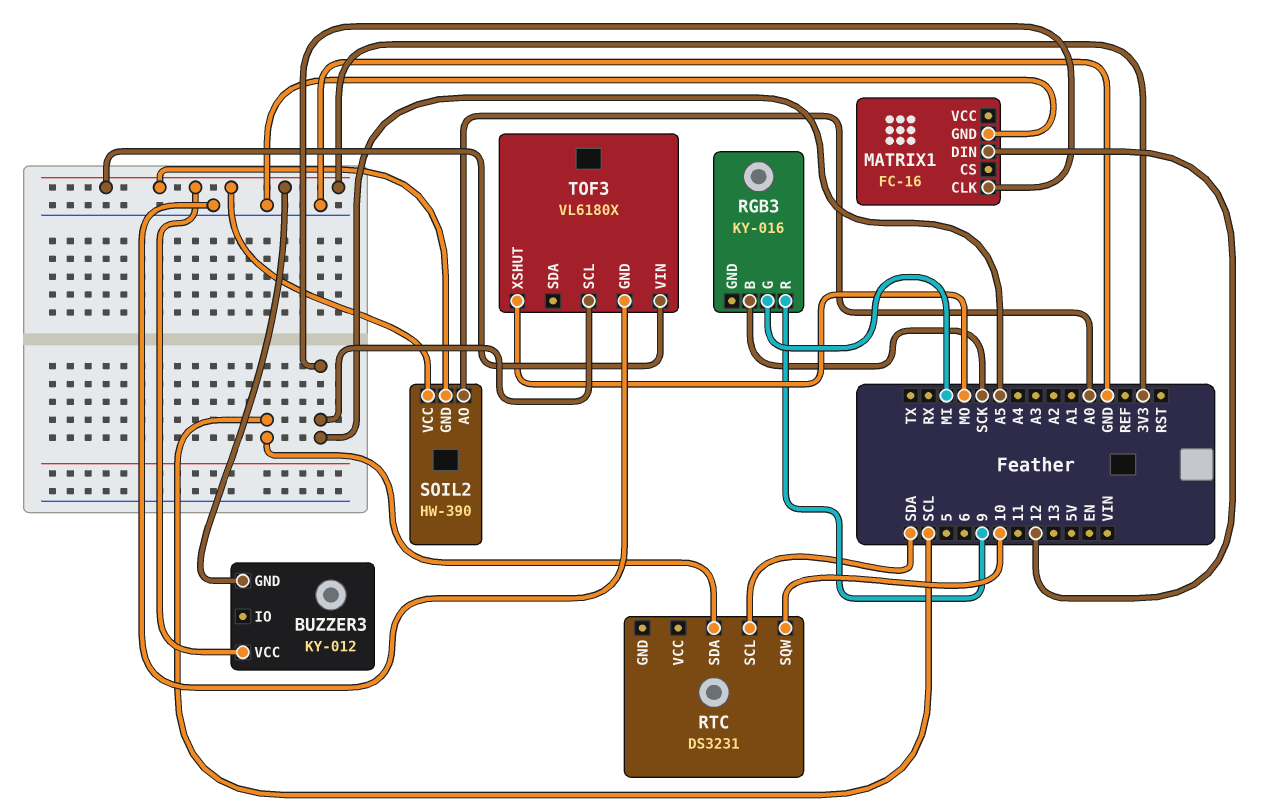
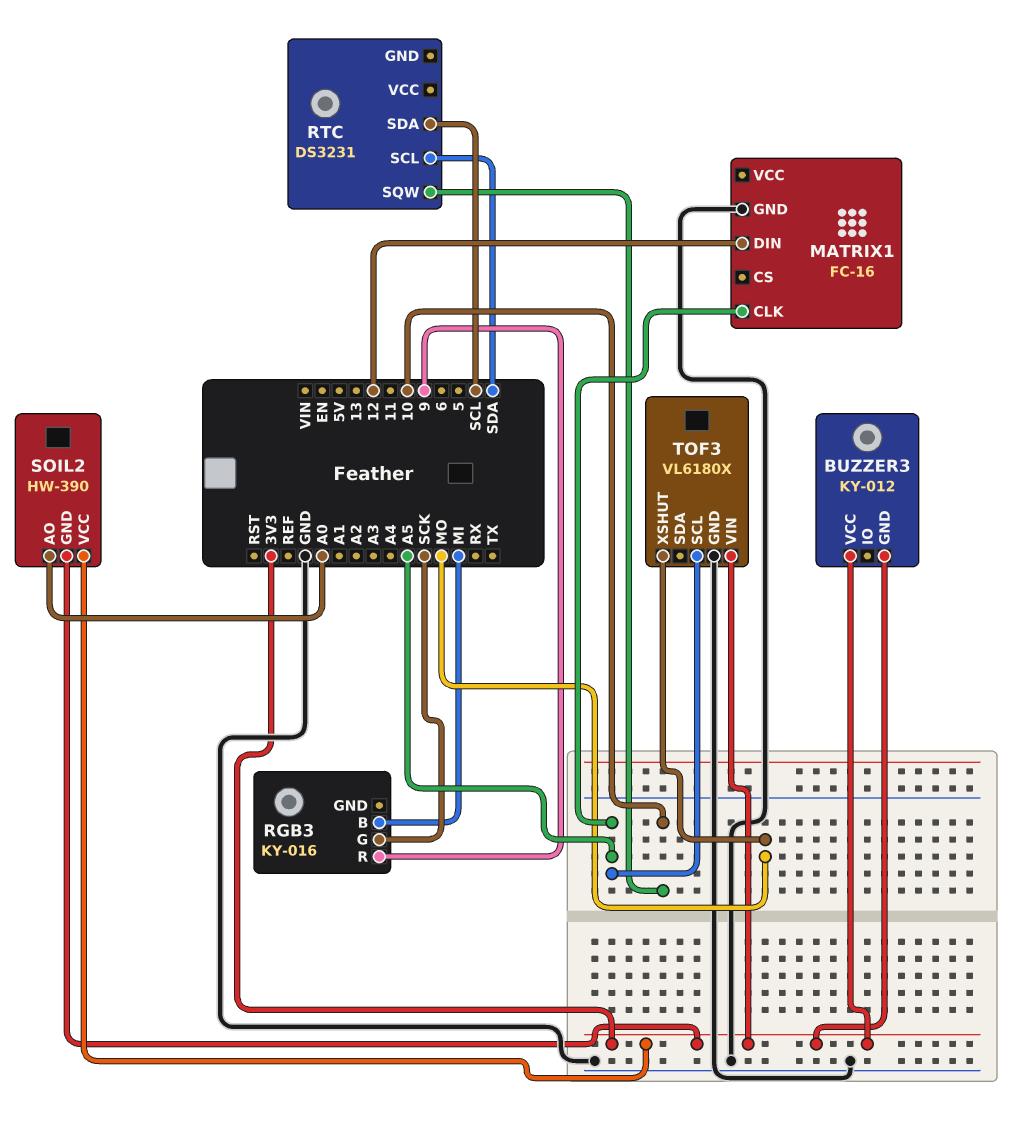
RGB3 pin B: SCK -> MI
RGB3 pin G: MI -> SCK

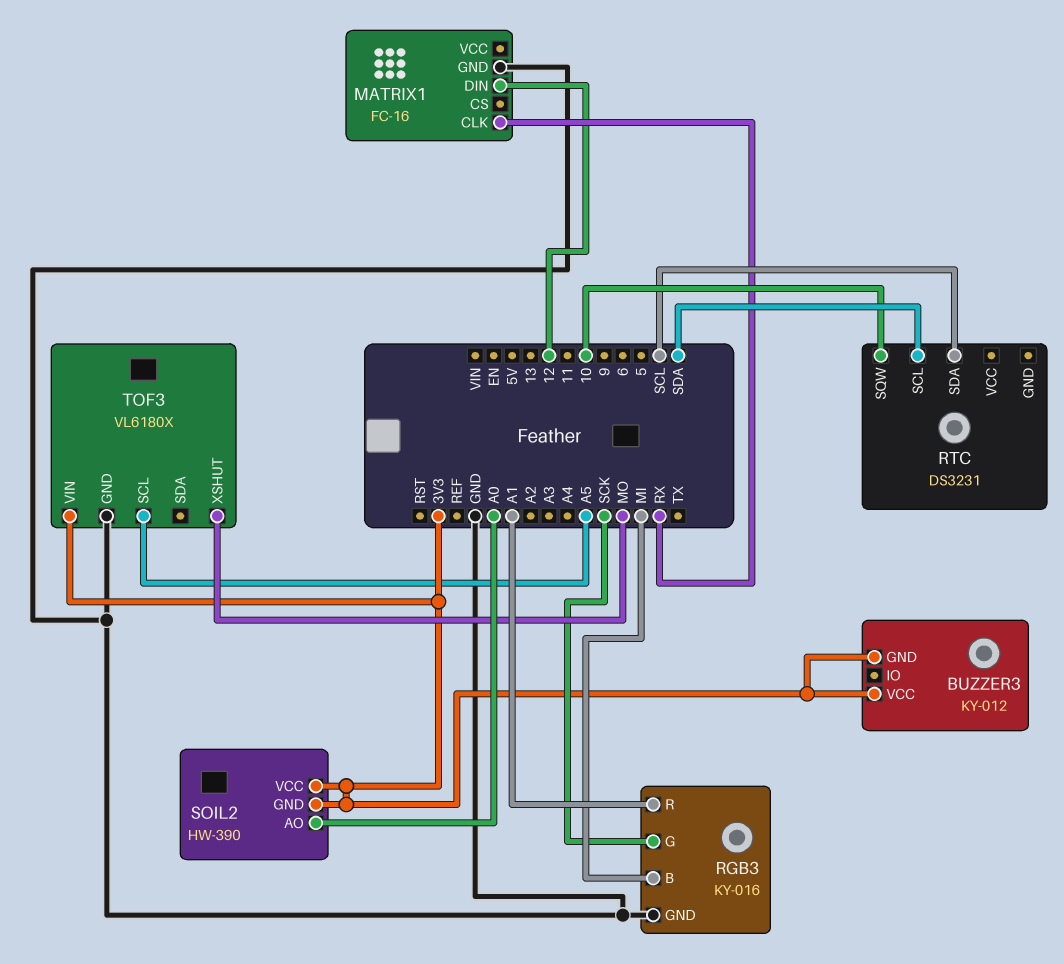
MATRIX1 pin CLK: A5 -> RX
RGB3 pin GND: none -> GND
RGB3 pin R: 9 -> A1

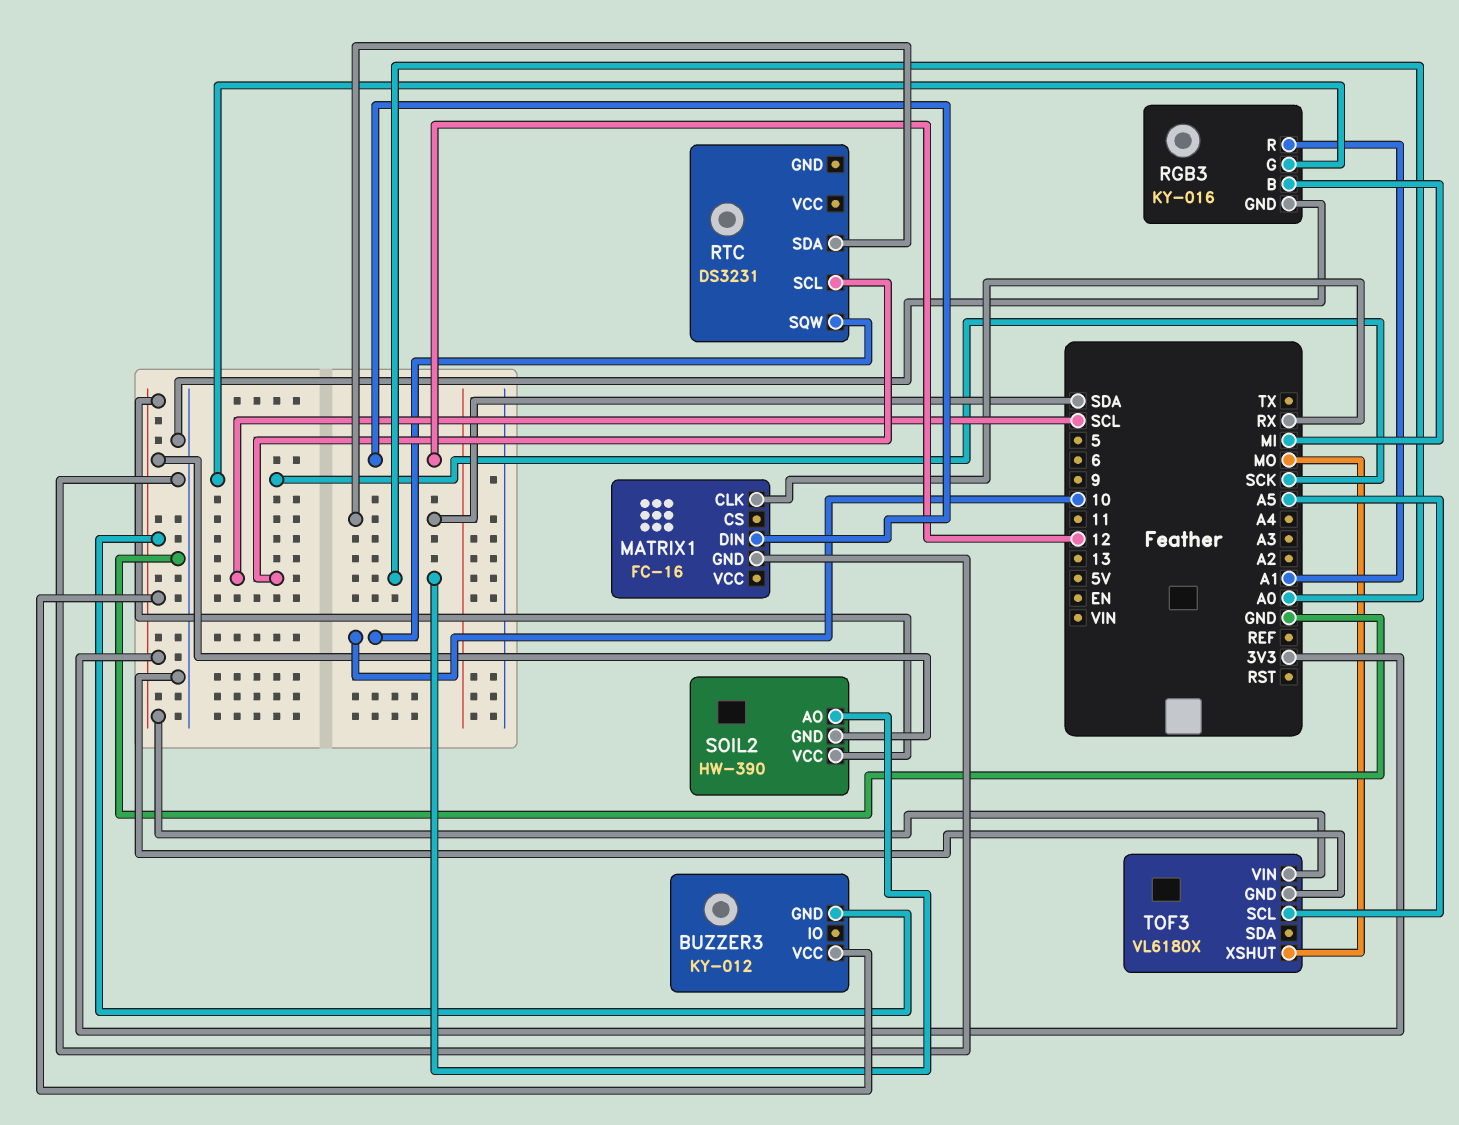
RTC pin SCL: SDA -> SCL
RTC pin SDA: SCL -> SDA

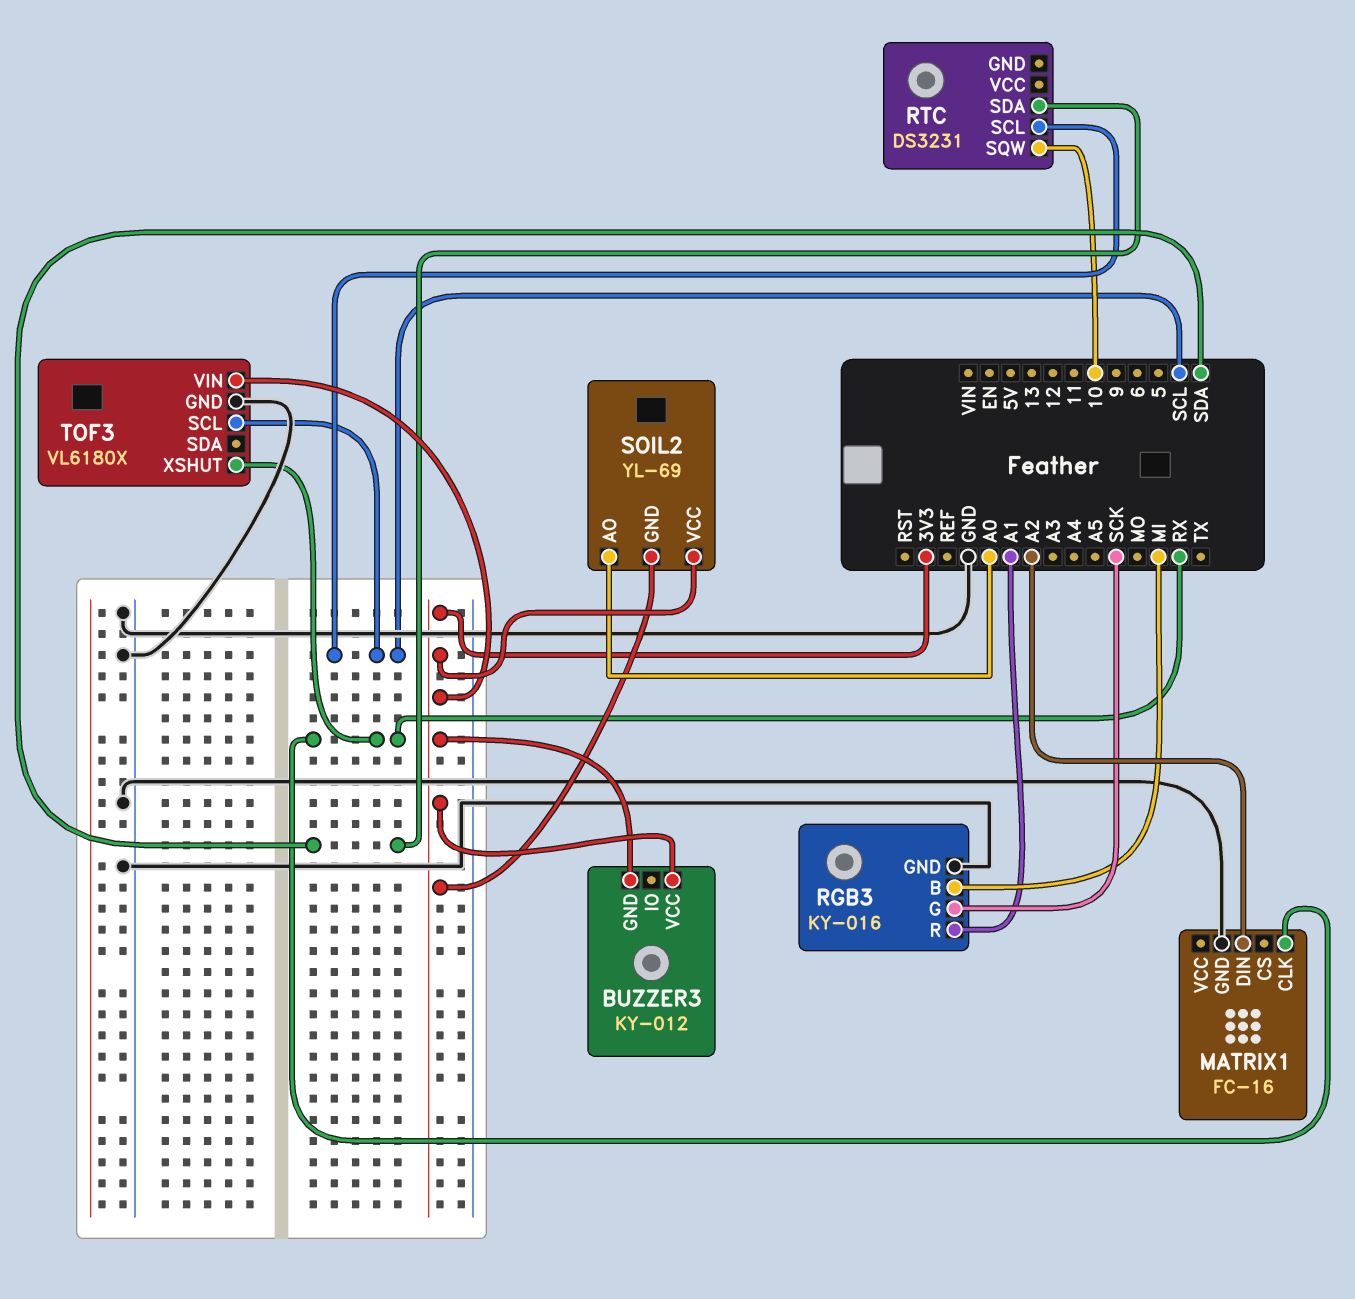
MATRIX1 pin DIN: 12 -> A2
SOIL2: HW-390 -> YL-69
TOF3 pin SCL: A5 -> SCL
TOF3 pin XSHUT: MO -> RX

